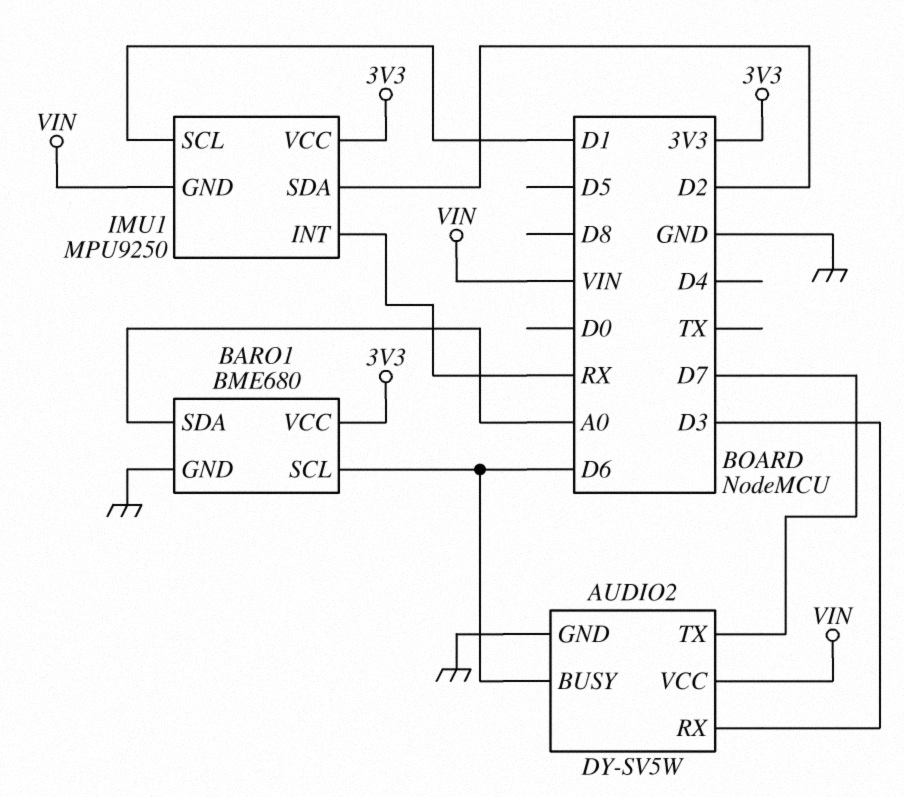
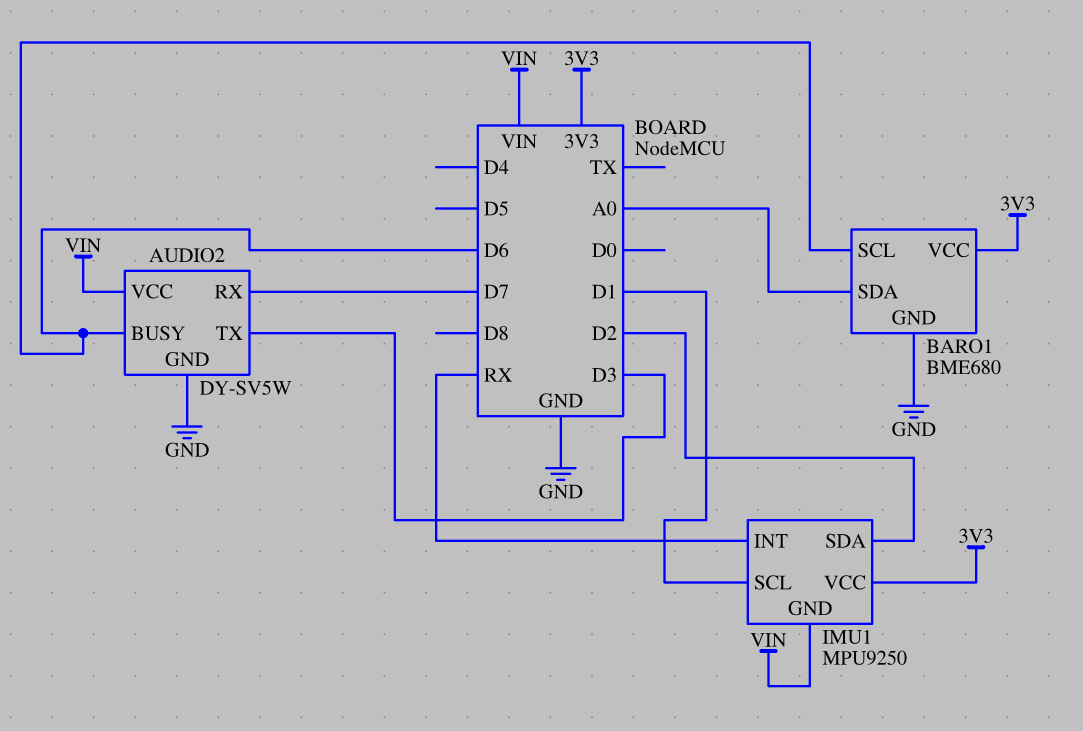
AUDIO2 pin RX: D3 -> D7
AUDIO2 pin TX: D7 -> D3

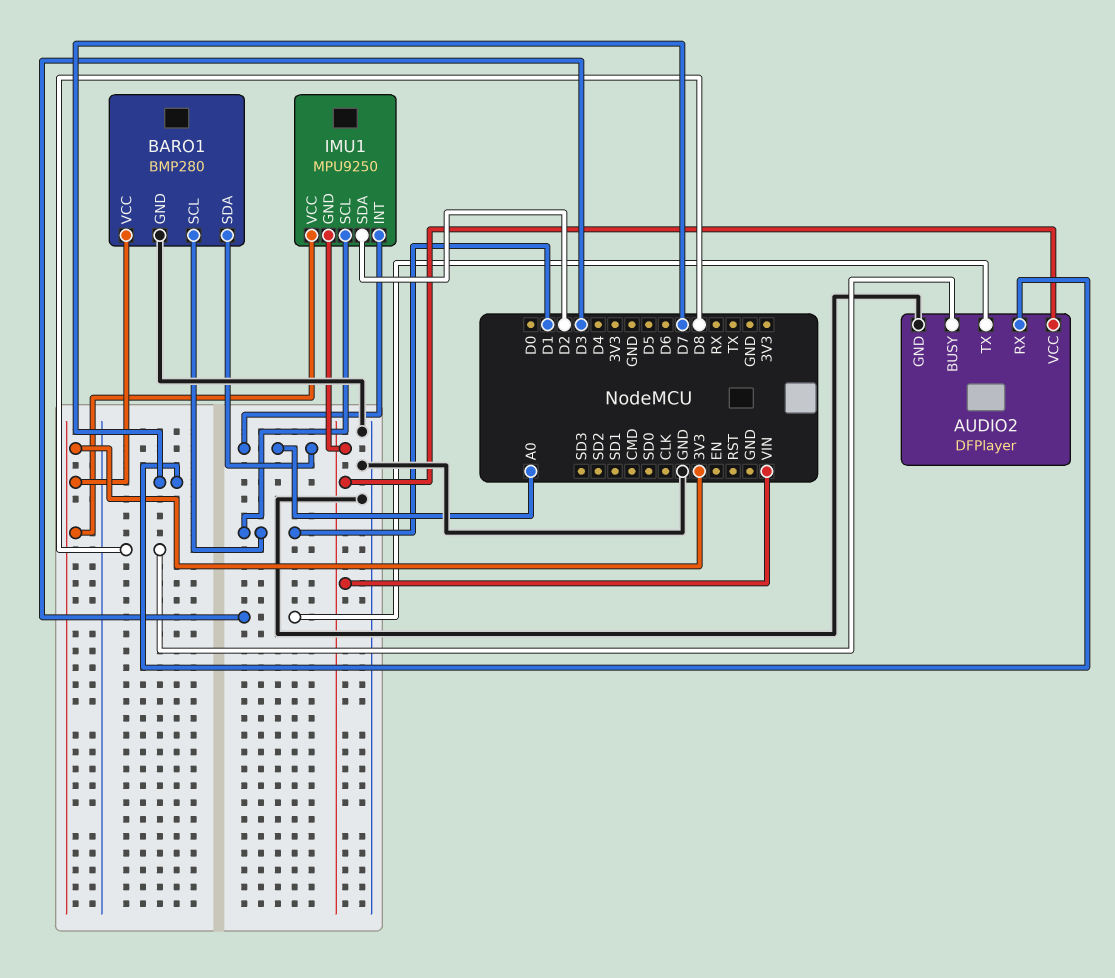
AUDIO2: DY-SV5W -> DFPlayer
AUDIO2 pin BUSY: D6 -> D8
BARO1: BME680 -> BMP280
BARO1 pin SCL: D6 -> D1
IMU1 pin INT: RX -> A0

